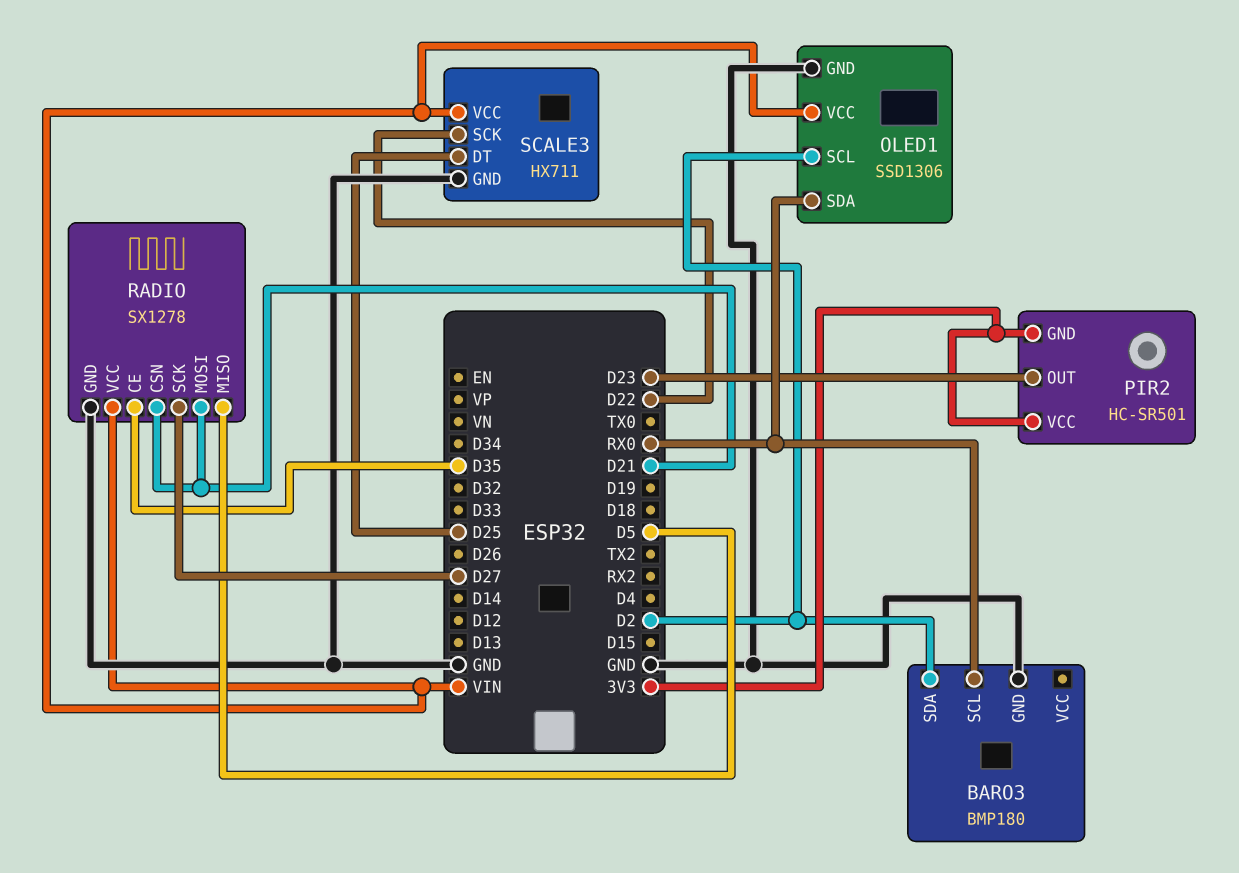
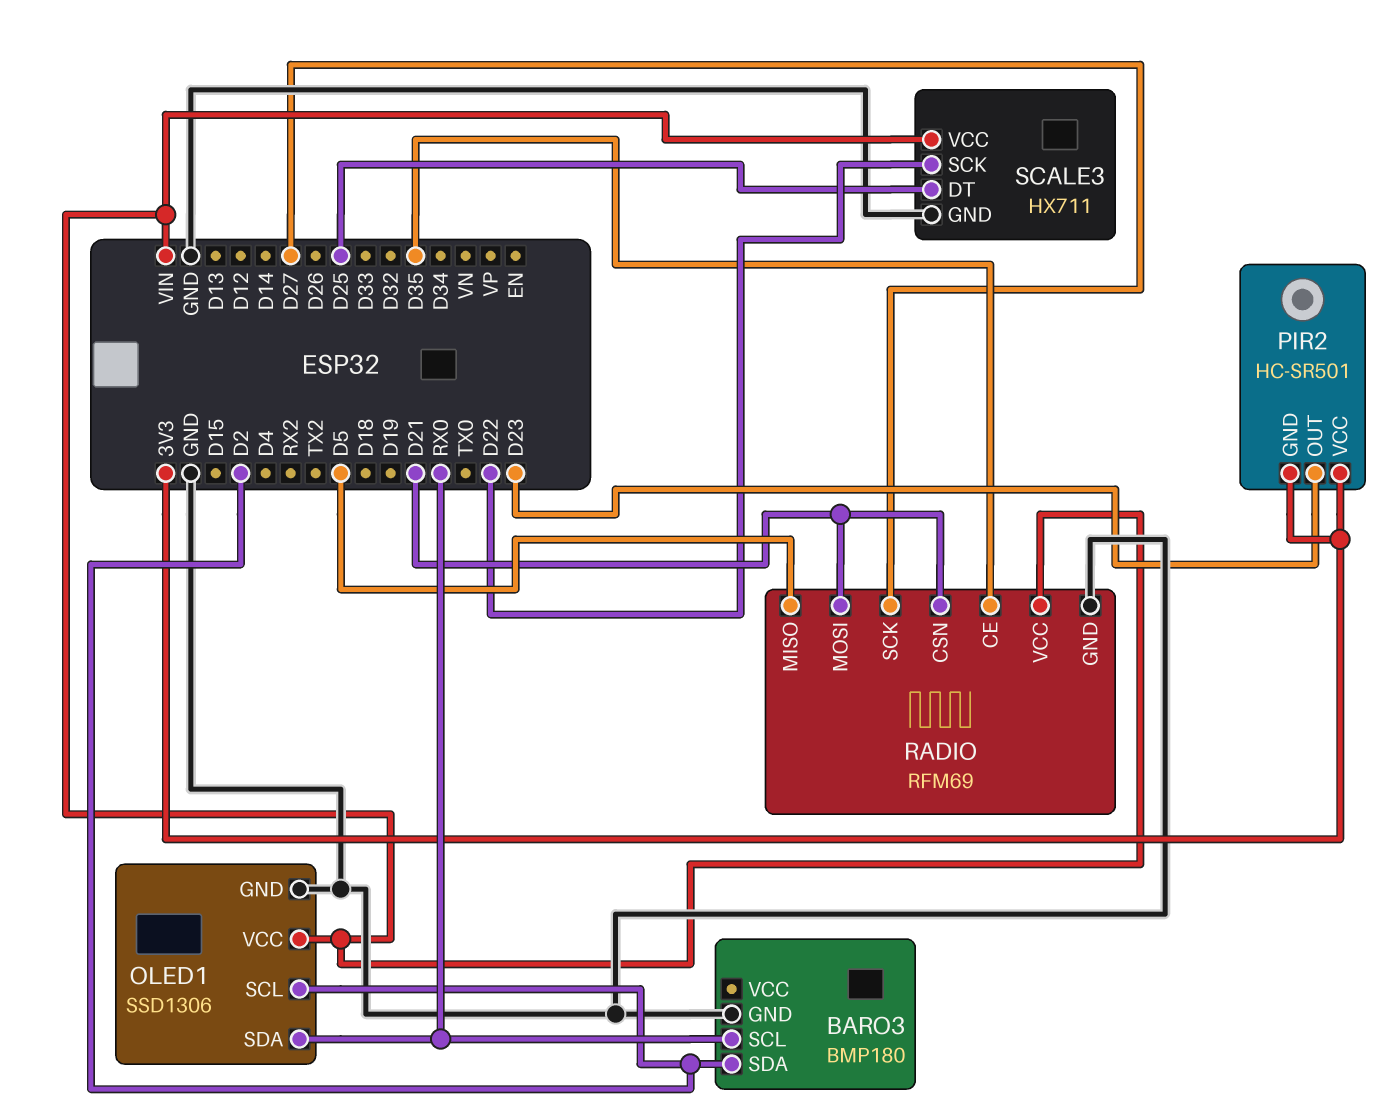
RADIO: SX1278 -> RFM69

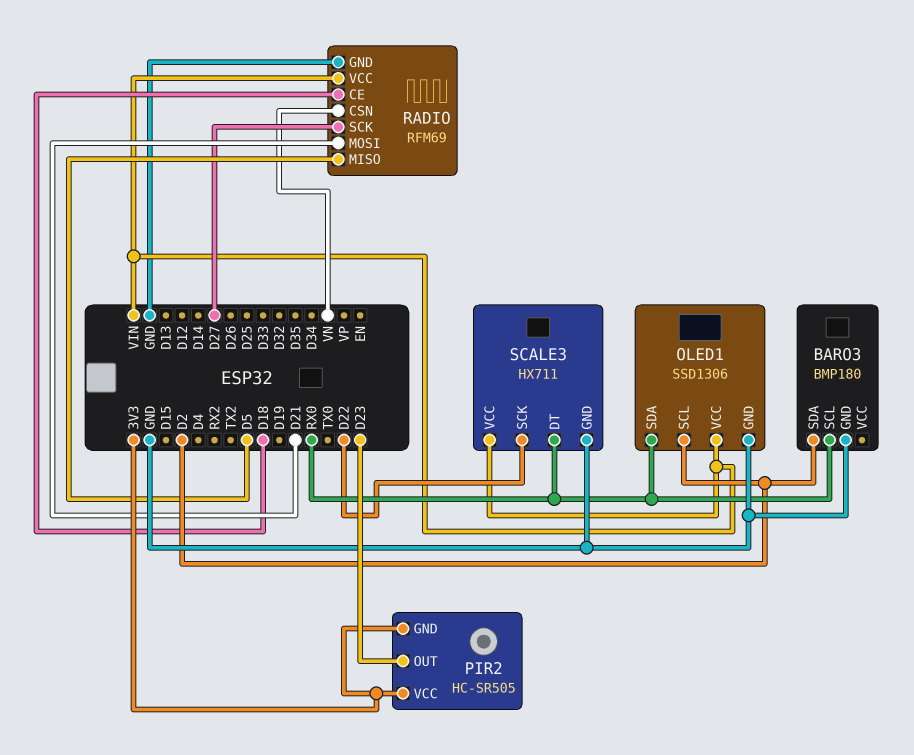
PIR2: HC-SR501 -> HC-SR505
RADIO pin CE: D35 -> D18
RADIO pin CSN: D21 -> VN
SCALE3 pin DT: D25 -> RX0

